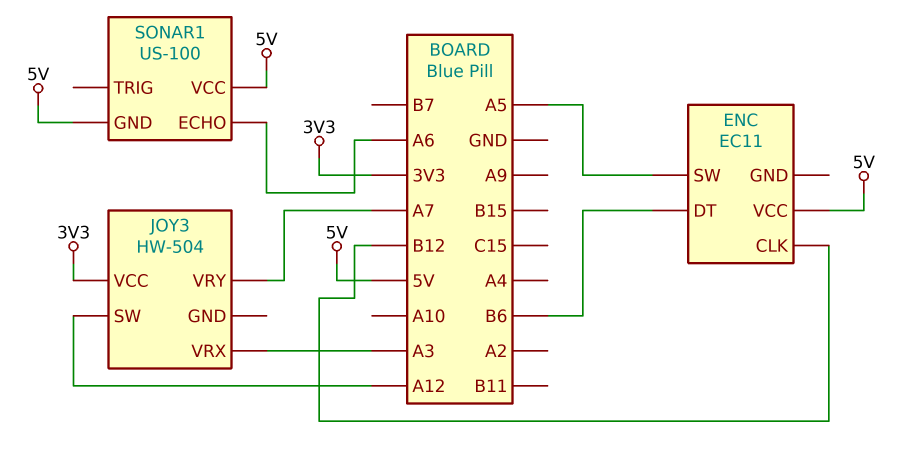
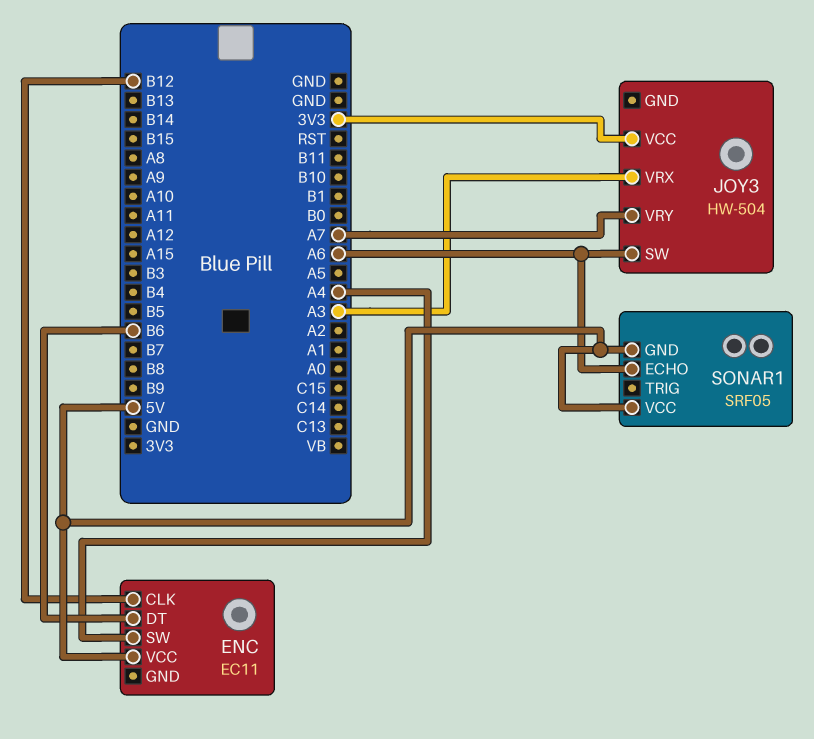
ENC pin SW: A5 -> A4
JOY3 pin SW: A12 -> A6
SONAR1: US-100 -> SRF05

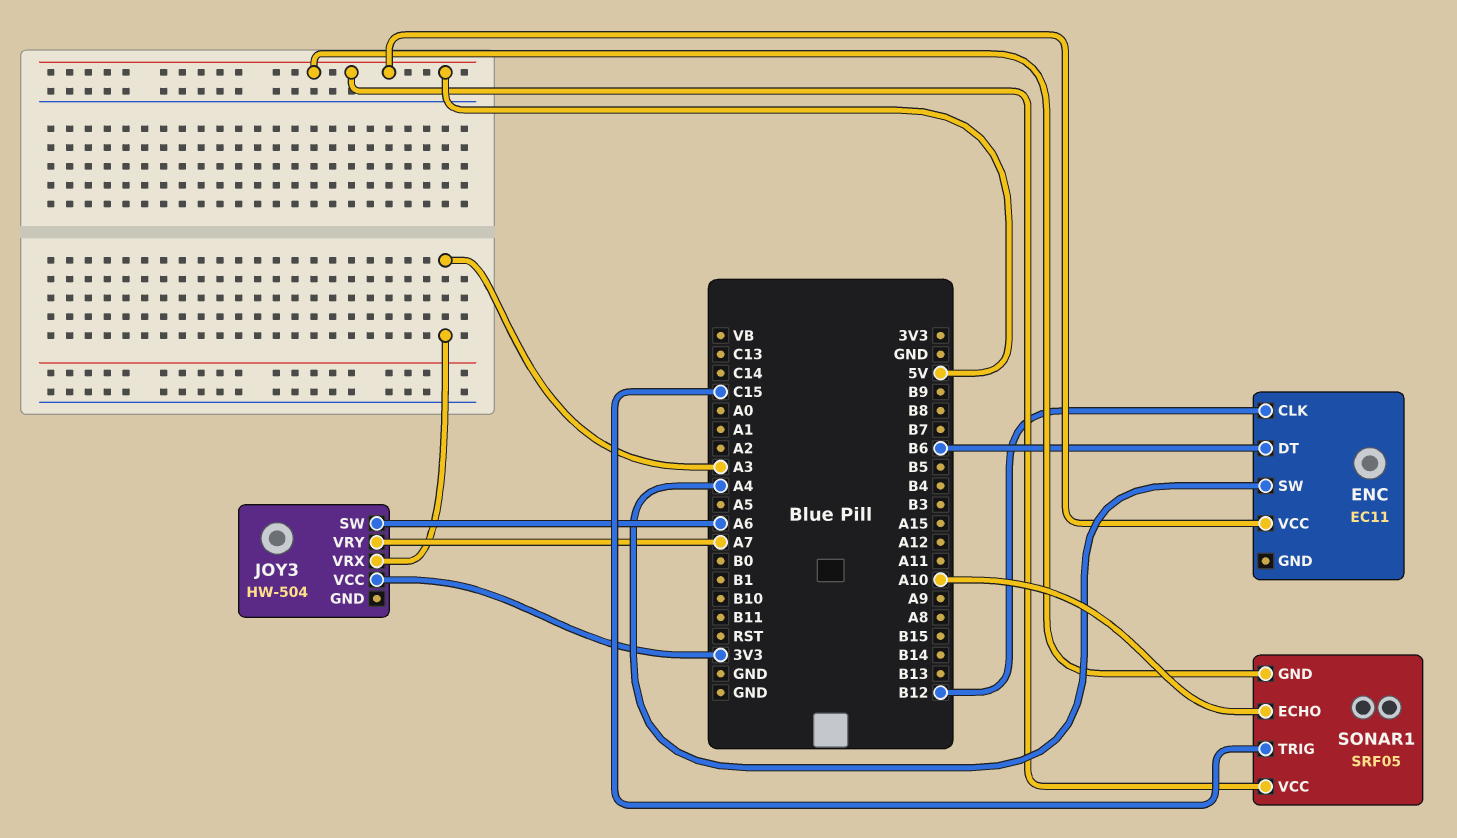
SONAR1 pin ECHO: A6 -> A10
SONAR1 pin TRIG: none -> C15

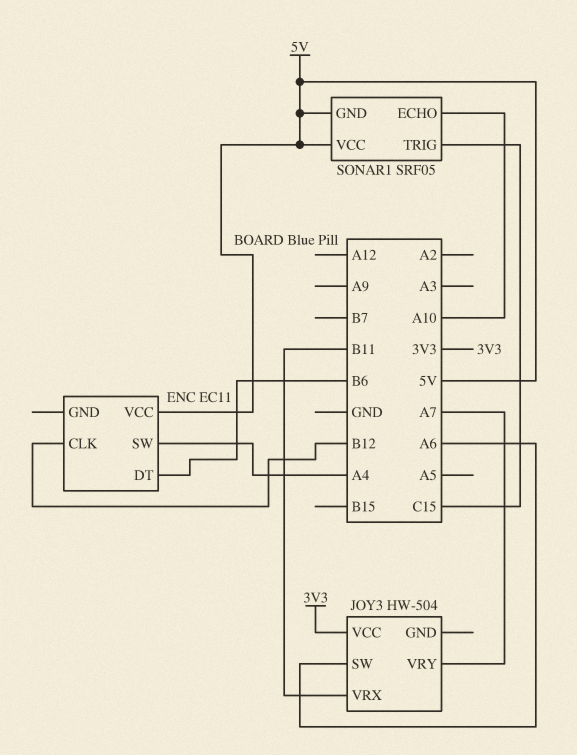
JOY3 pin VRX: A3 -> B11

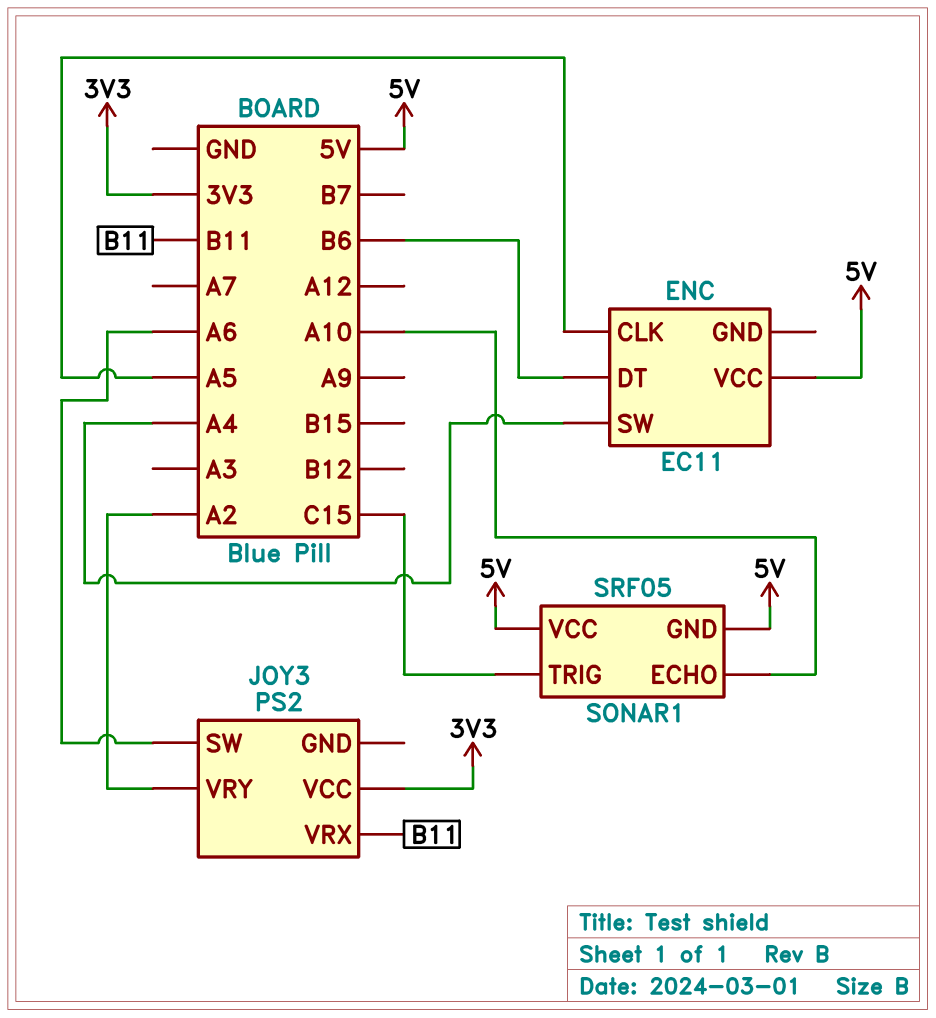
ENC pin CLK: B12 -> A5
JOY3: HW-504 -> PS2
JOY3 pin VRY: A7 -> A2

